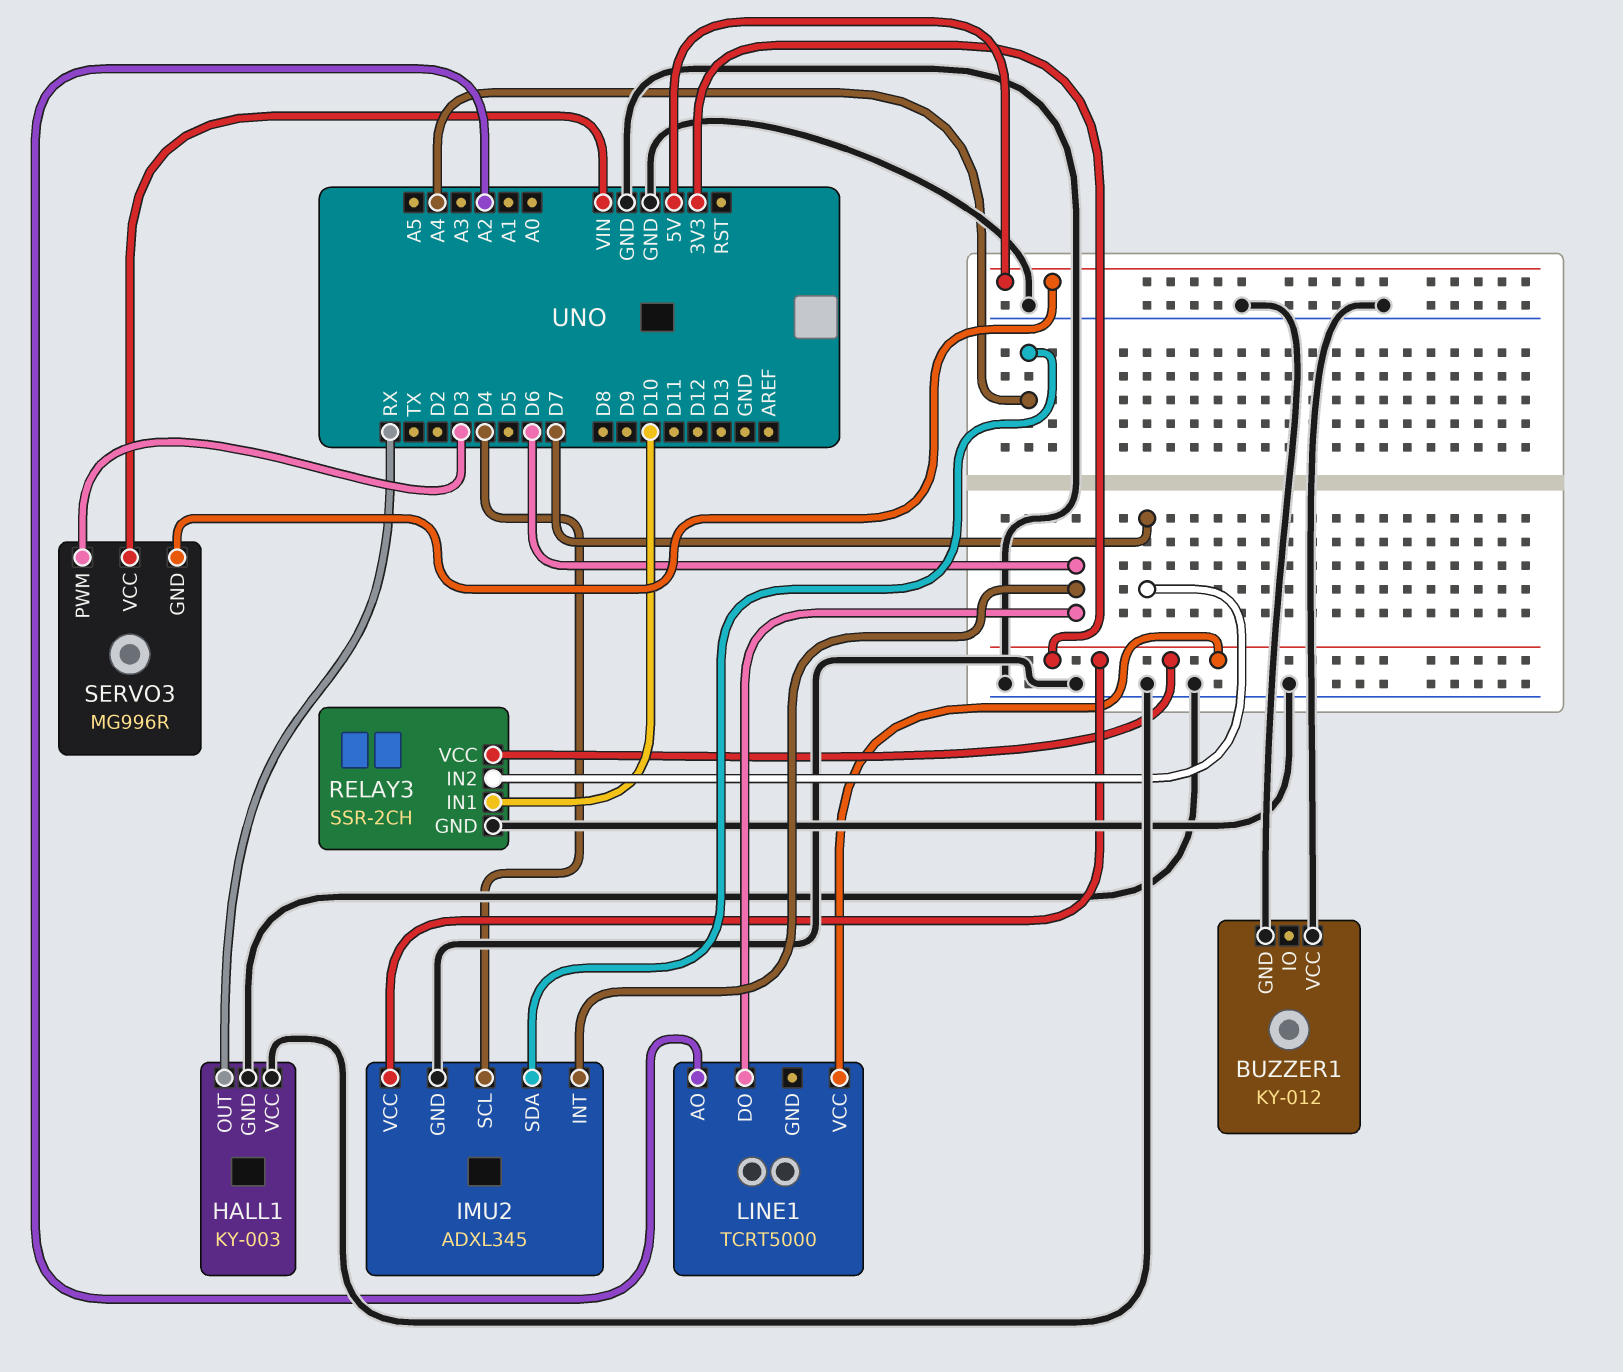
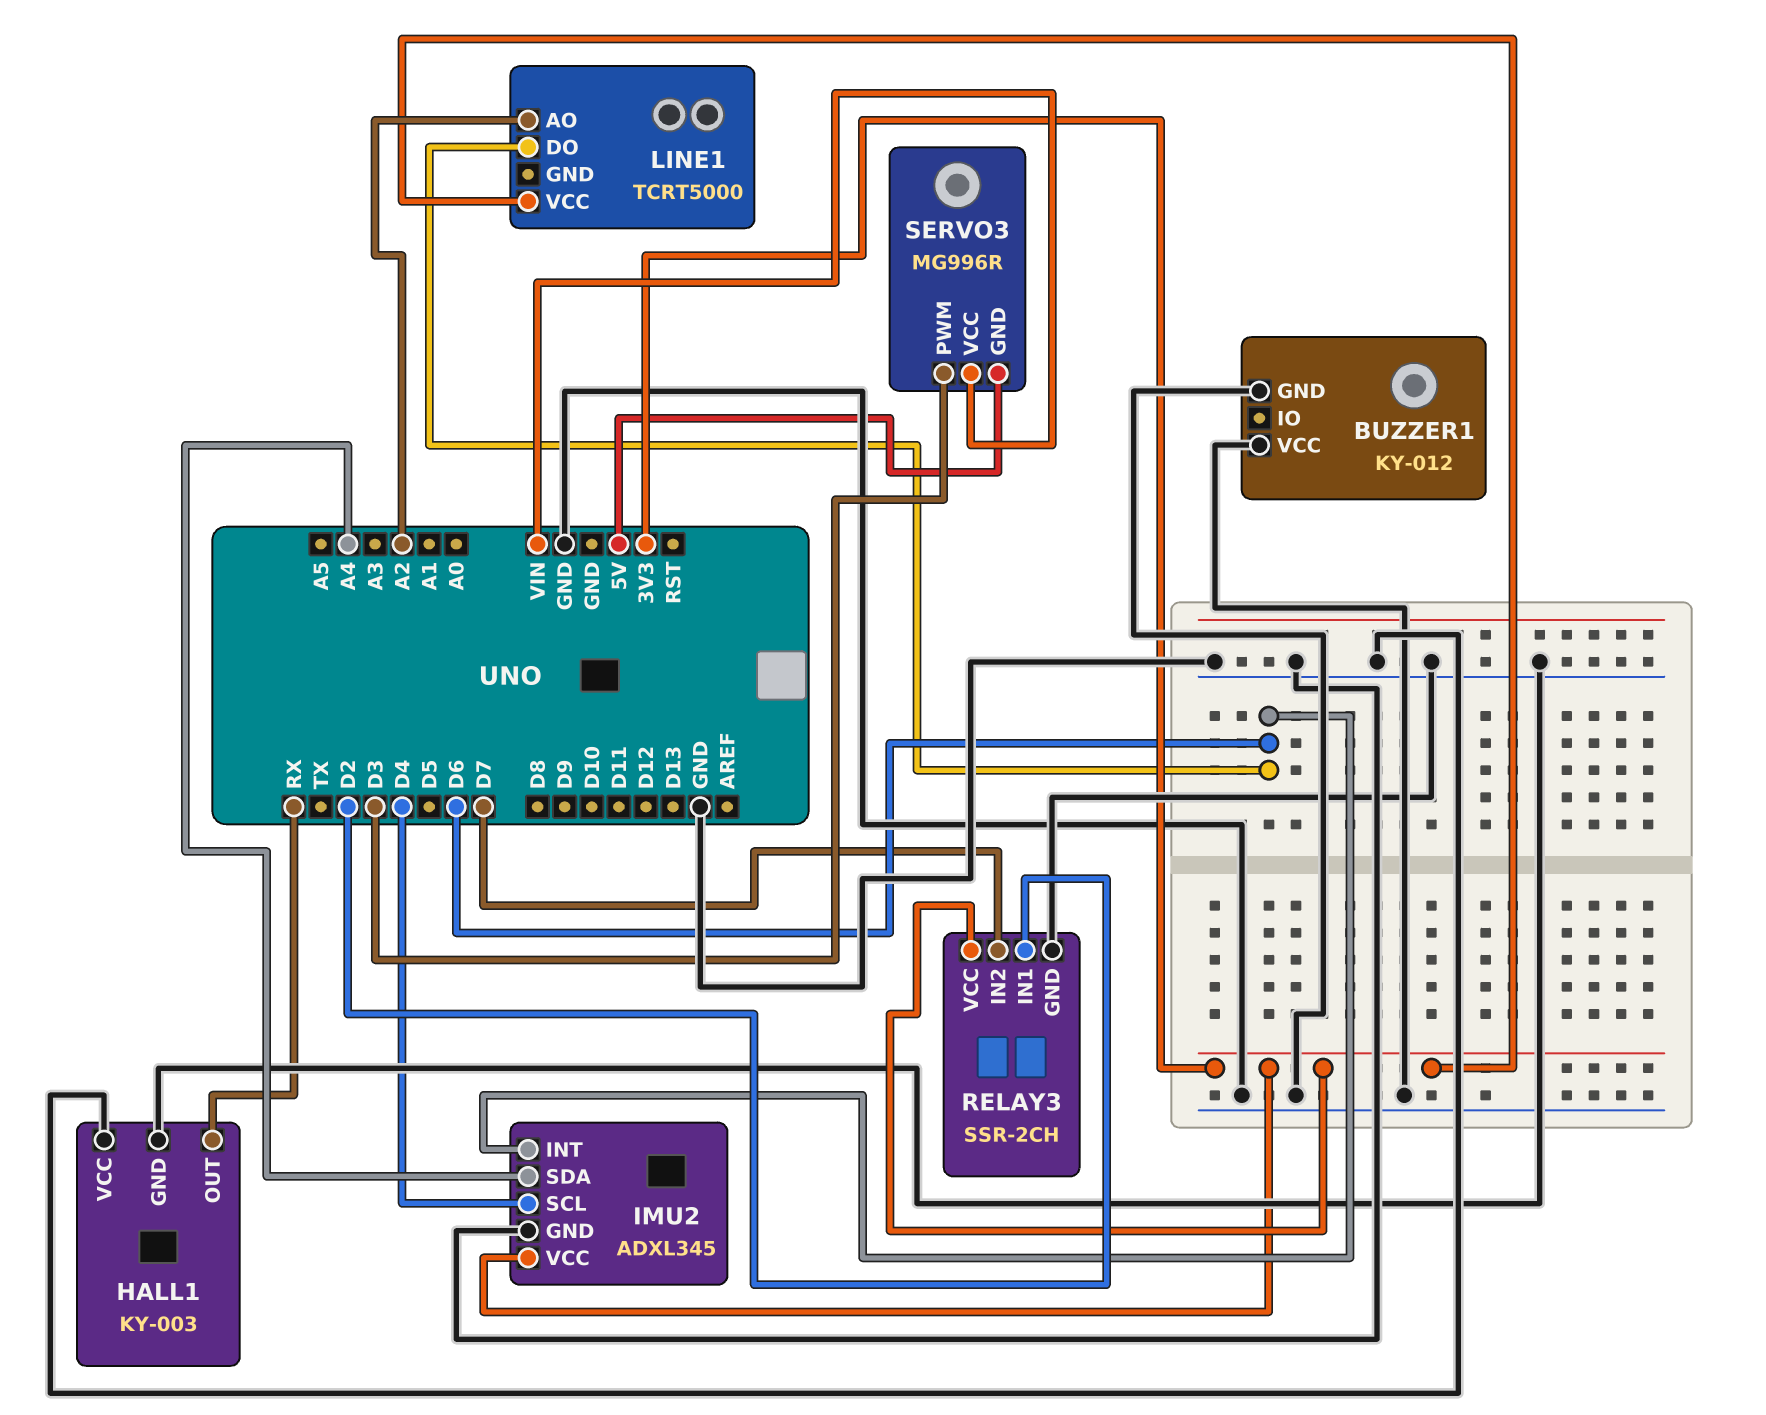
RELAY3 pin IN1: D10 -> D2

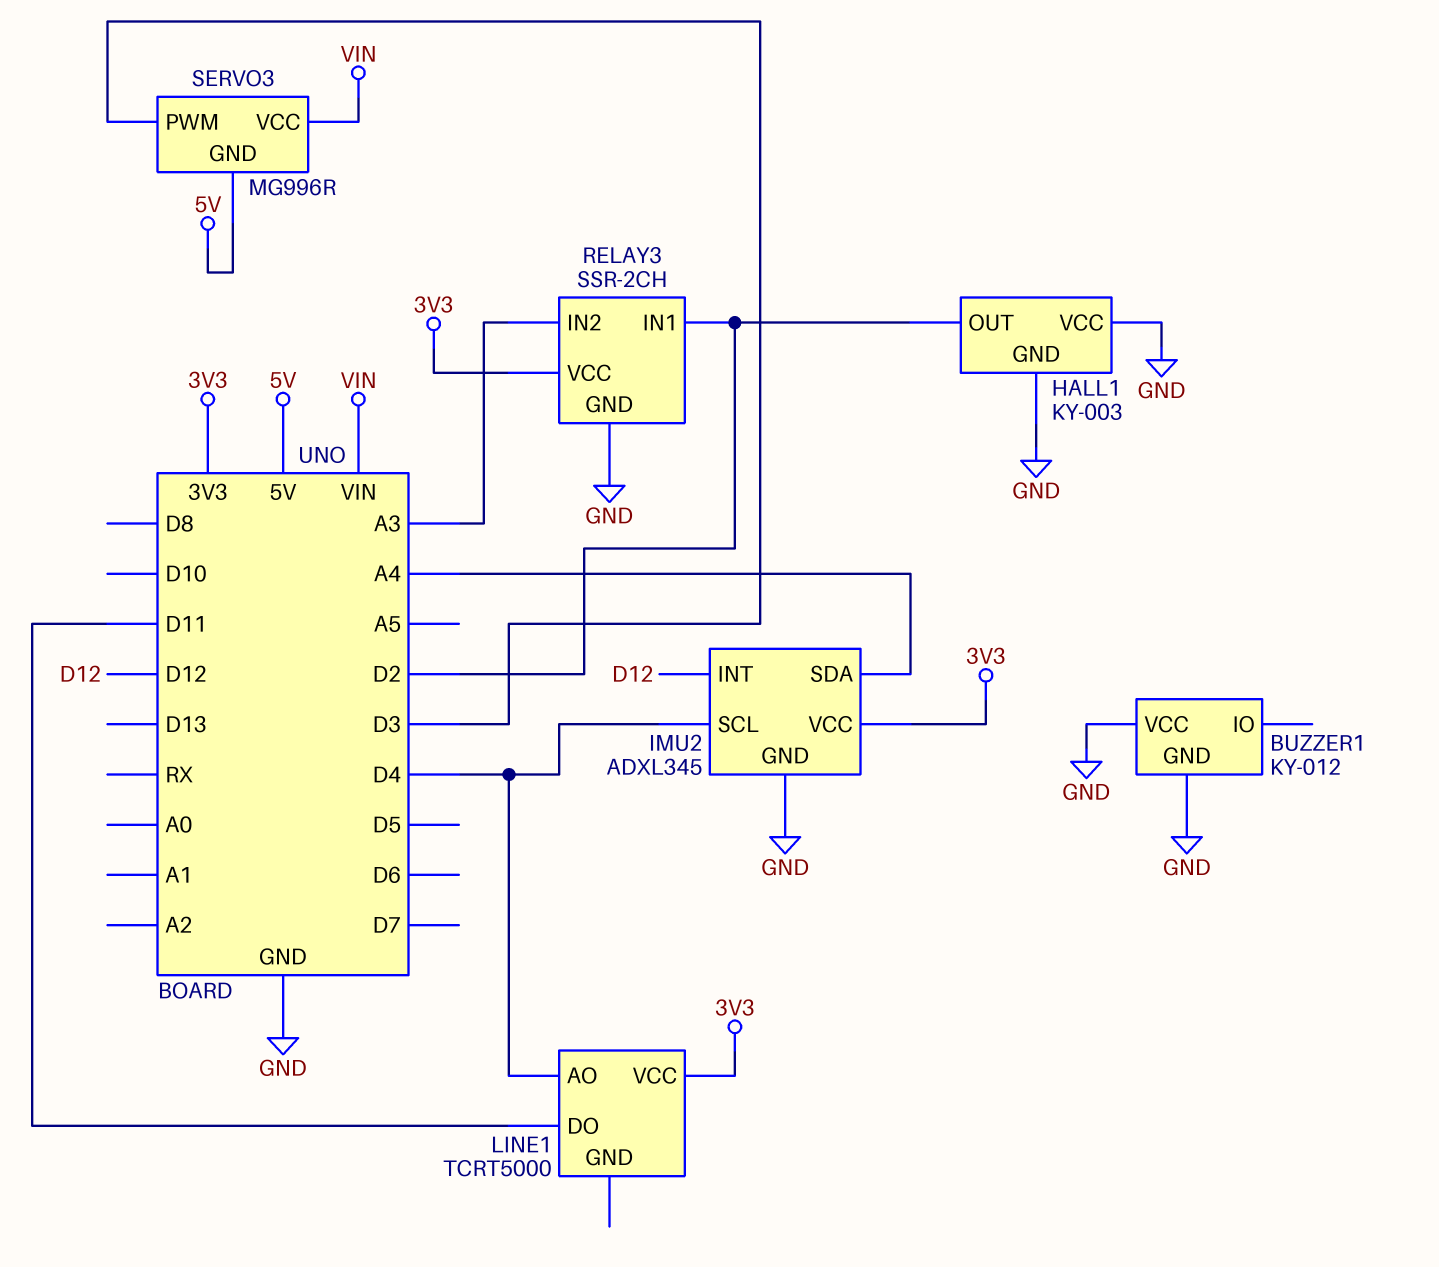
HALL1 pin OUT: RX -> D2
IMU2 pin INT: D6 -> D12
LINE1 pin AO: A2 -> D4
LINE1 pin DO: D6 -> D11
RELAY3 pin IN2: D7 -> A3

